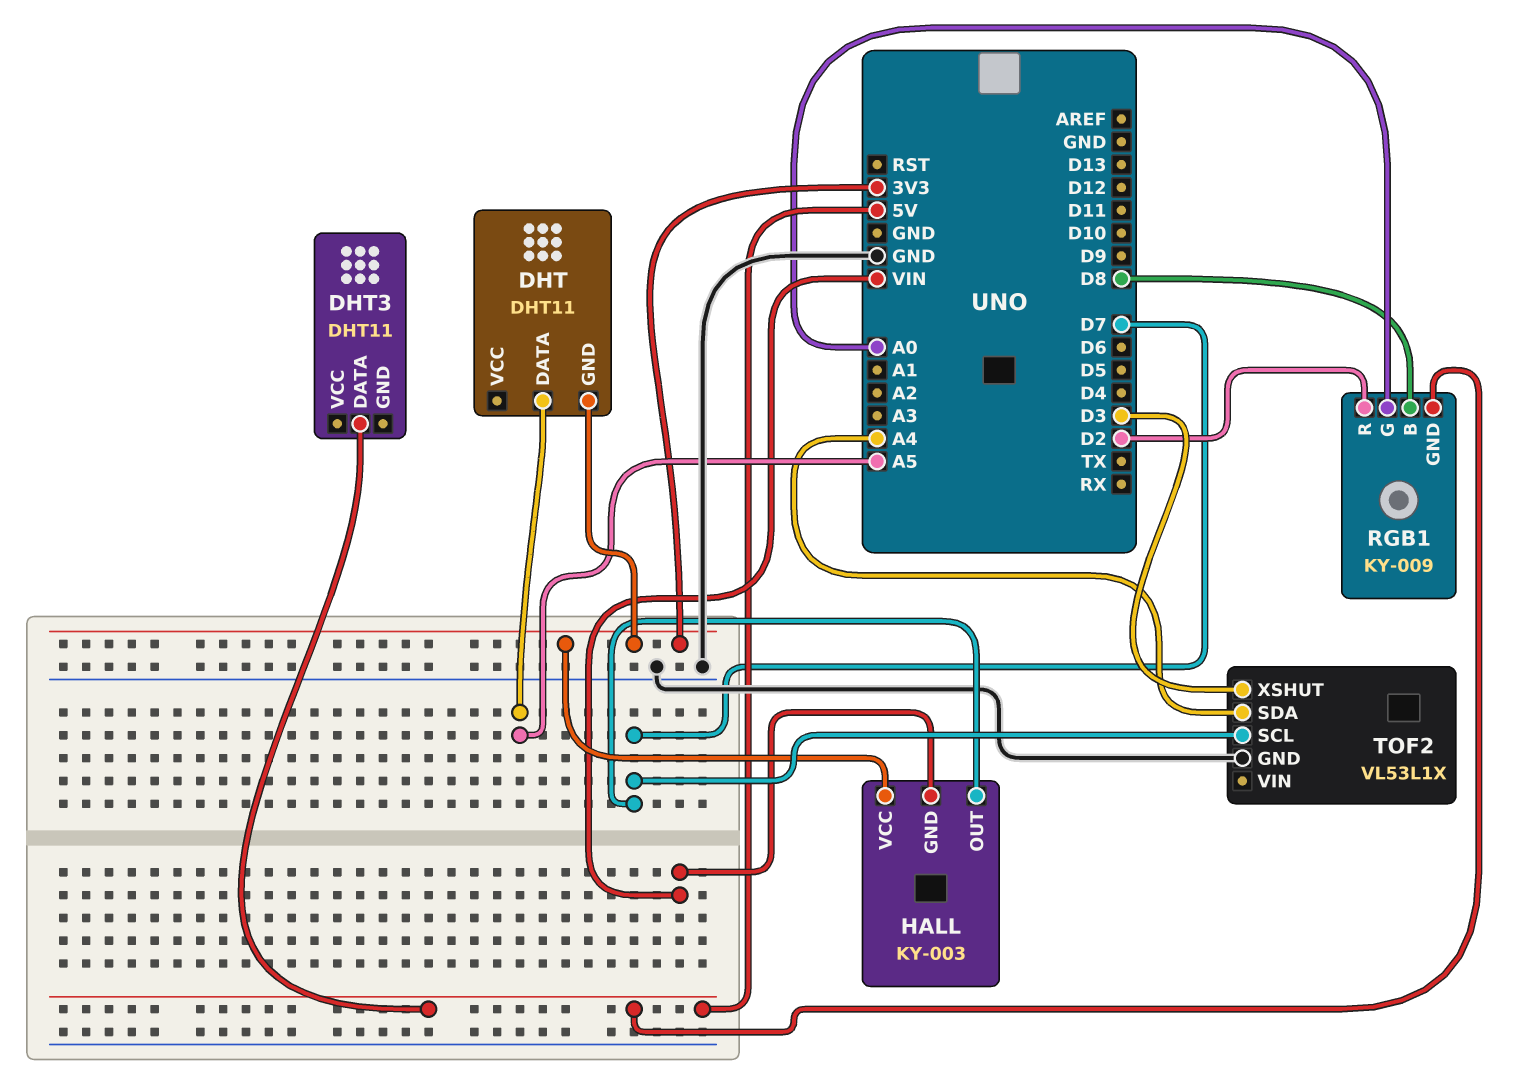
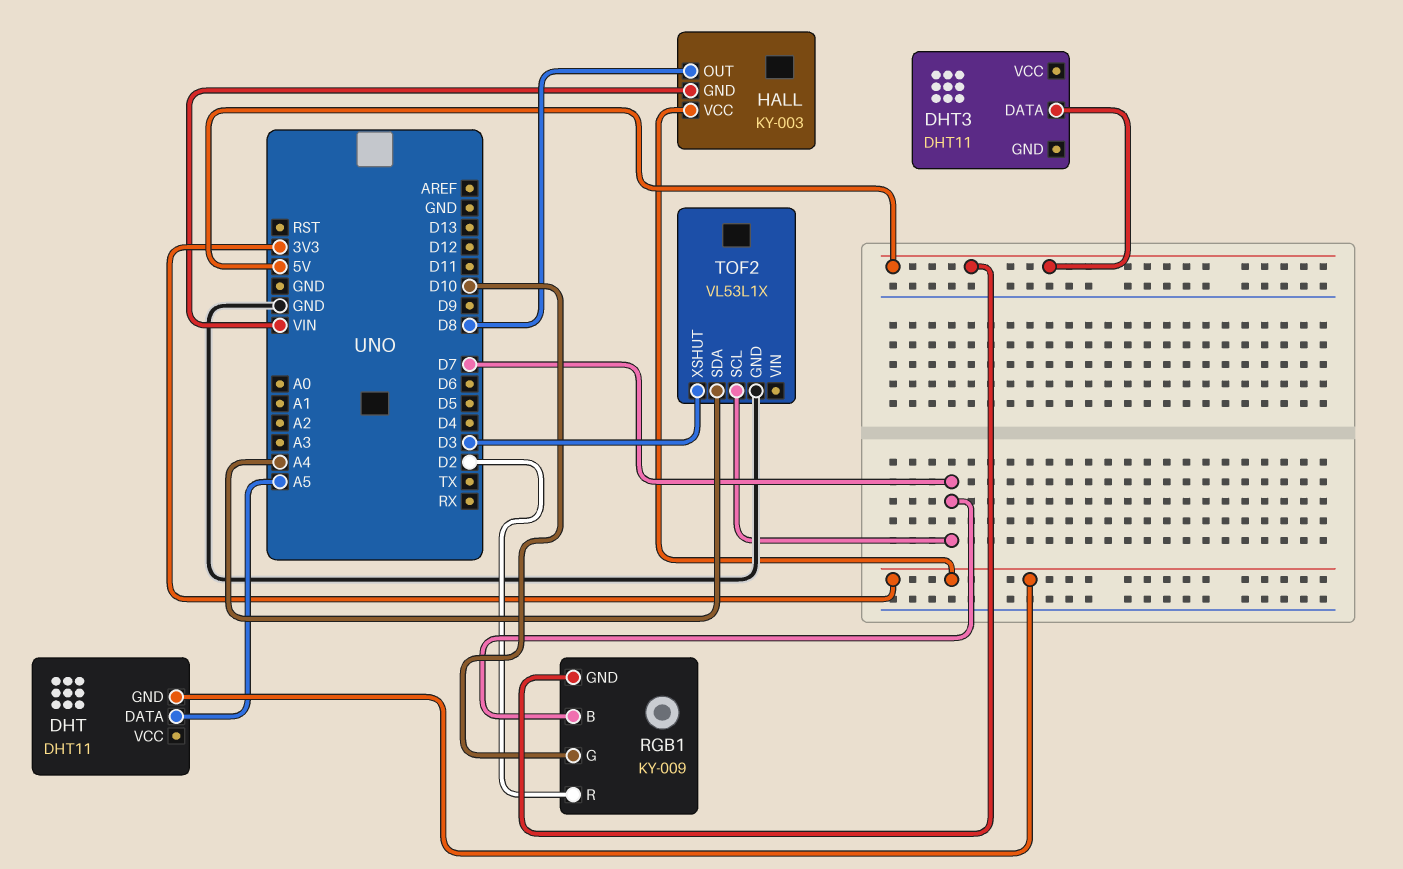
HALL pin OUT: D7 -> D8
RGB1 pin B: D8 -> D7
RGB1 pin G: A0 -> D10

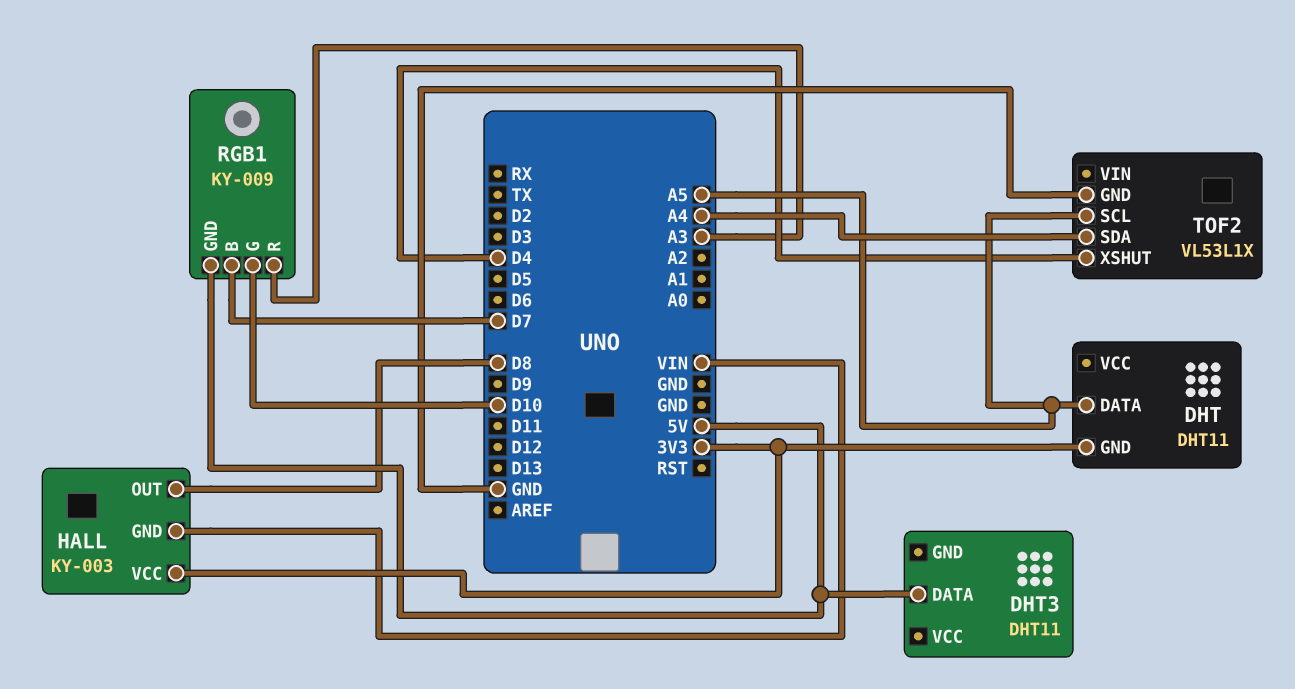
RGB1 pin R: D2 -> A3
TOF2 pin SCL: D7 -> A5
TOF2 pin XSHUT: D3 -> D4

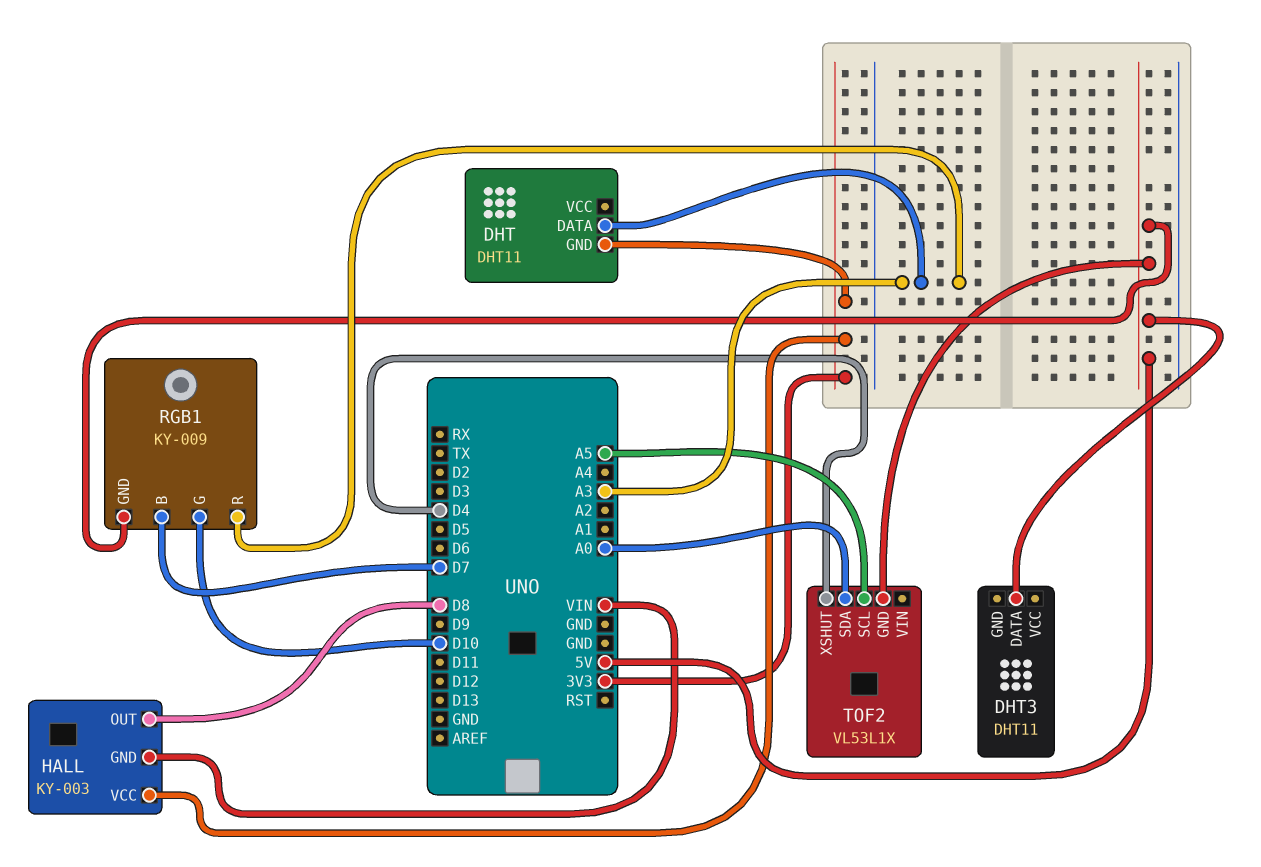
DHT pin DATA: A5 -> A3
TOF2 pin GND: GND -> 5V
TOF2 pin SDA: A4 -> A0

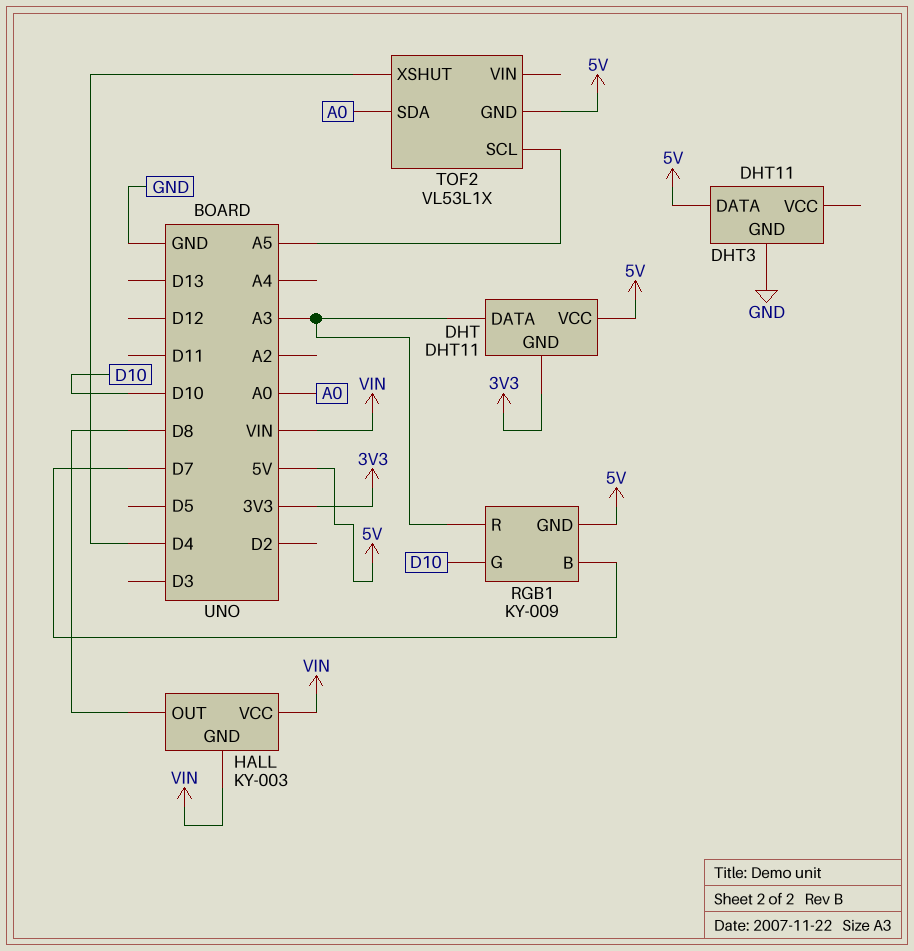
DHT pin VCC: none -> 5V
DHT3 pin GND: none -> GND
HALL pin VCC: 3V3 -> VIN

